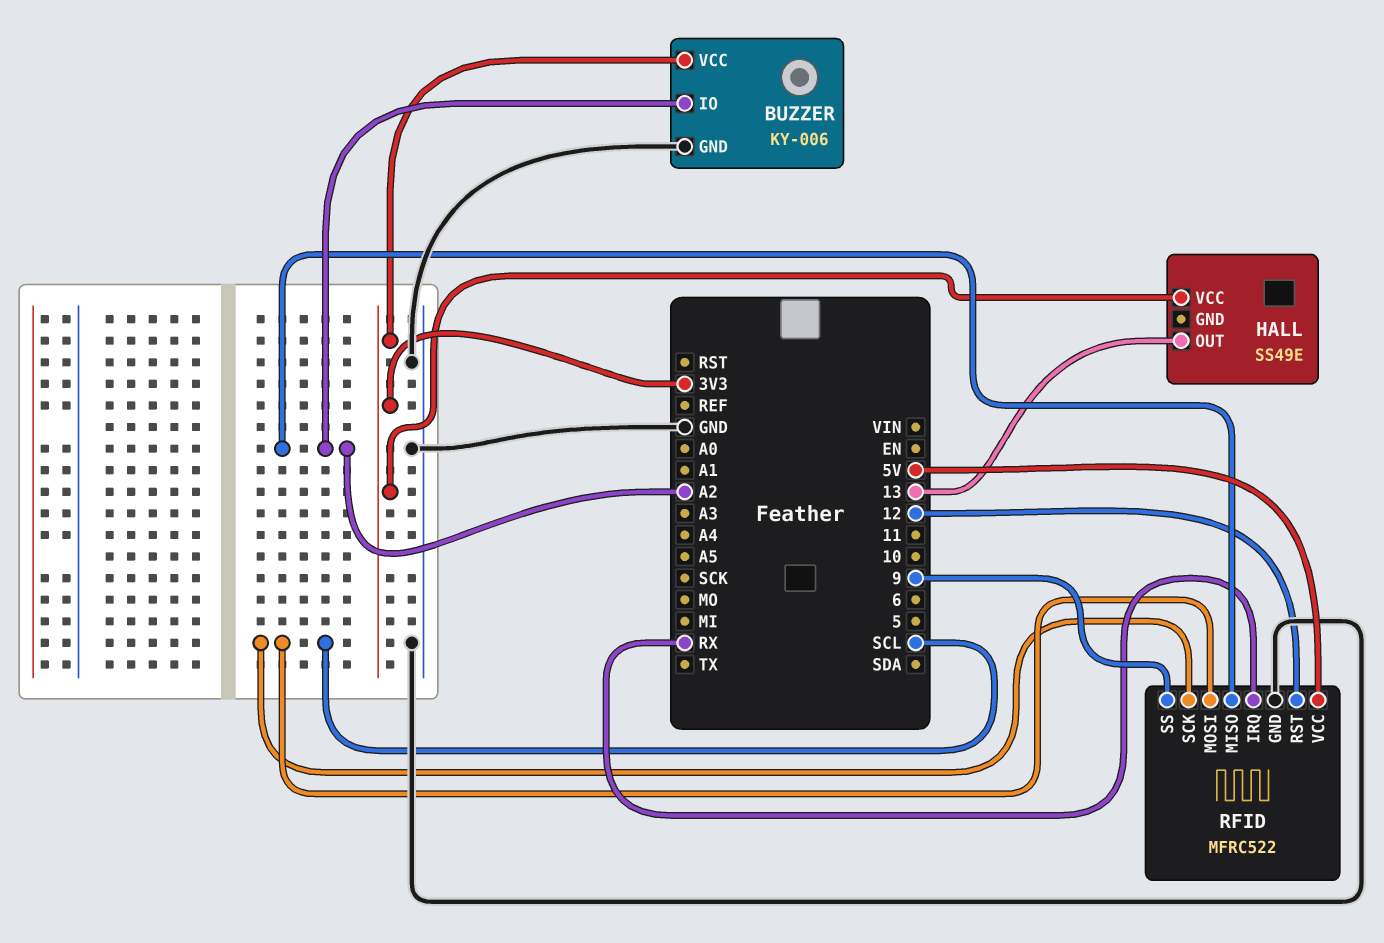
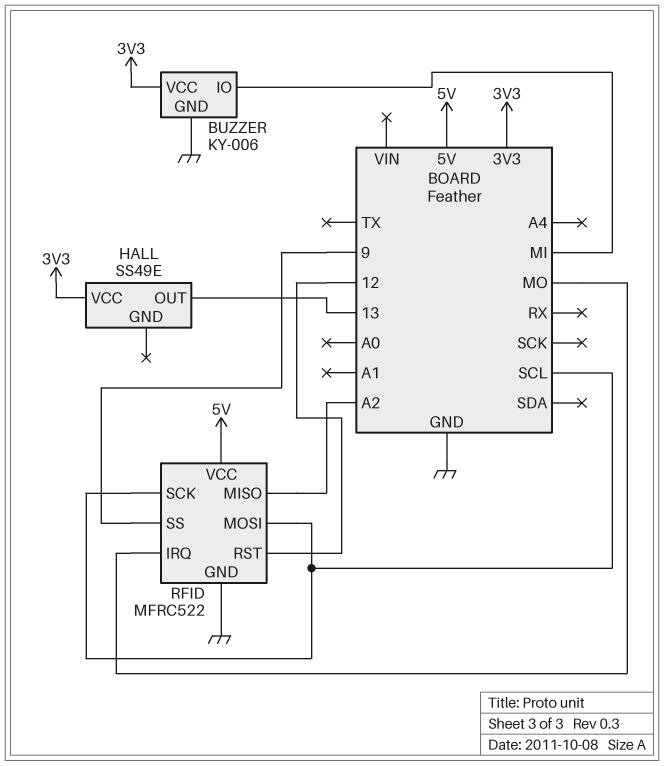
BUZZER pin IO: A2 -> MI
RFID pin IRQ: RX -> MO

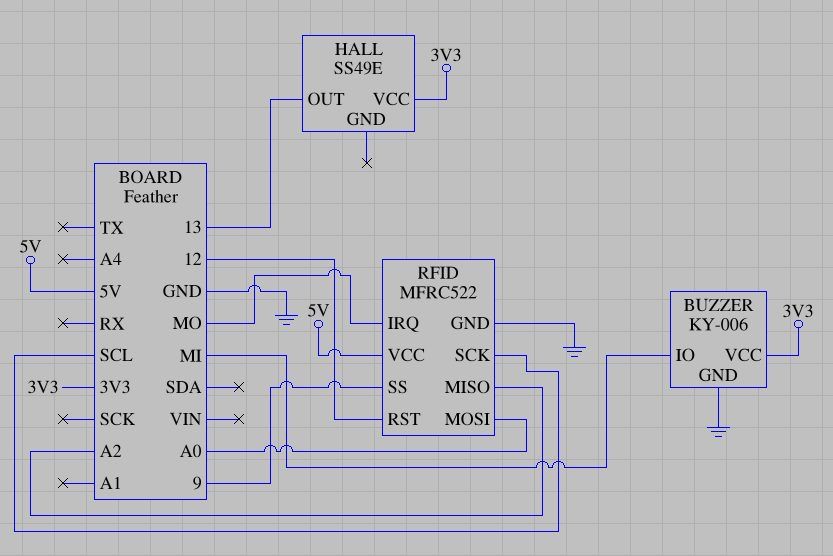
RFID pin MOSI: SCL -> A0

